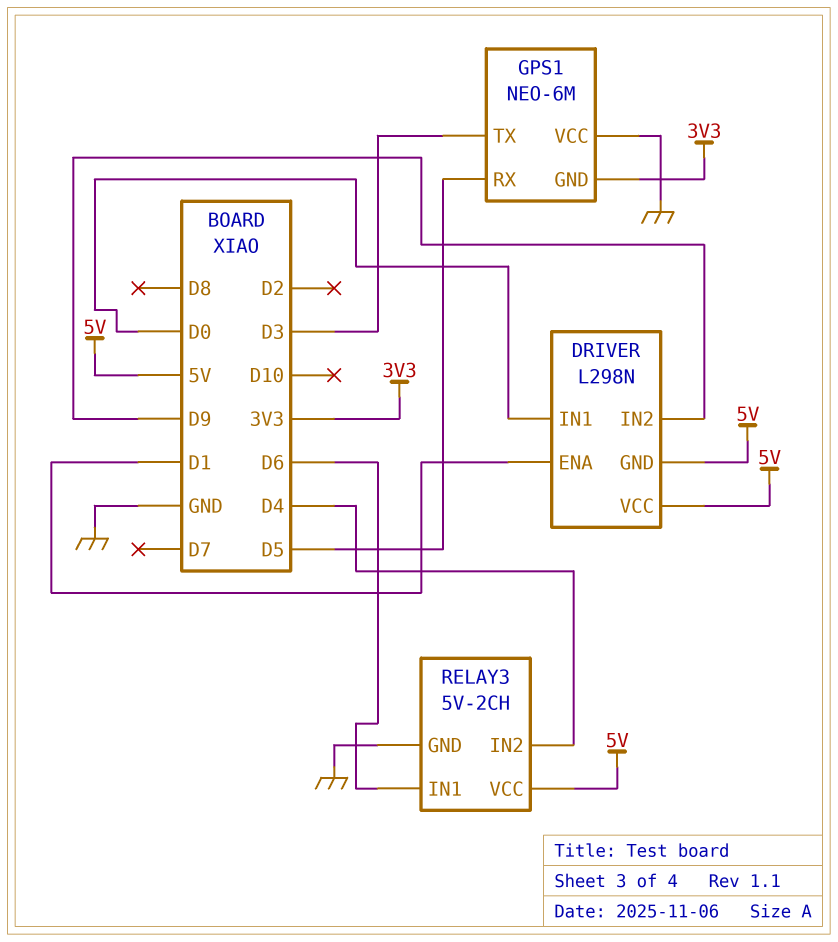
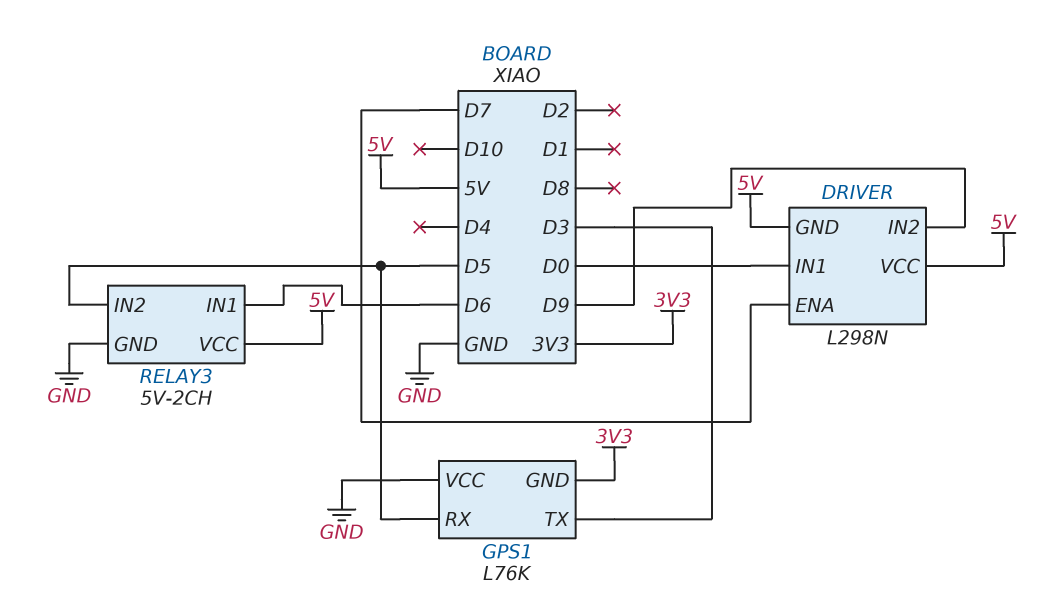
DRIVER pin ENA: D1 -> D7
GPS1: NEO-6M -> L76K
RELAY3 pin IN2: D4 -> D5

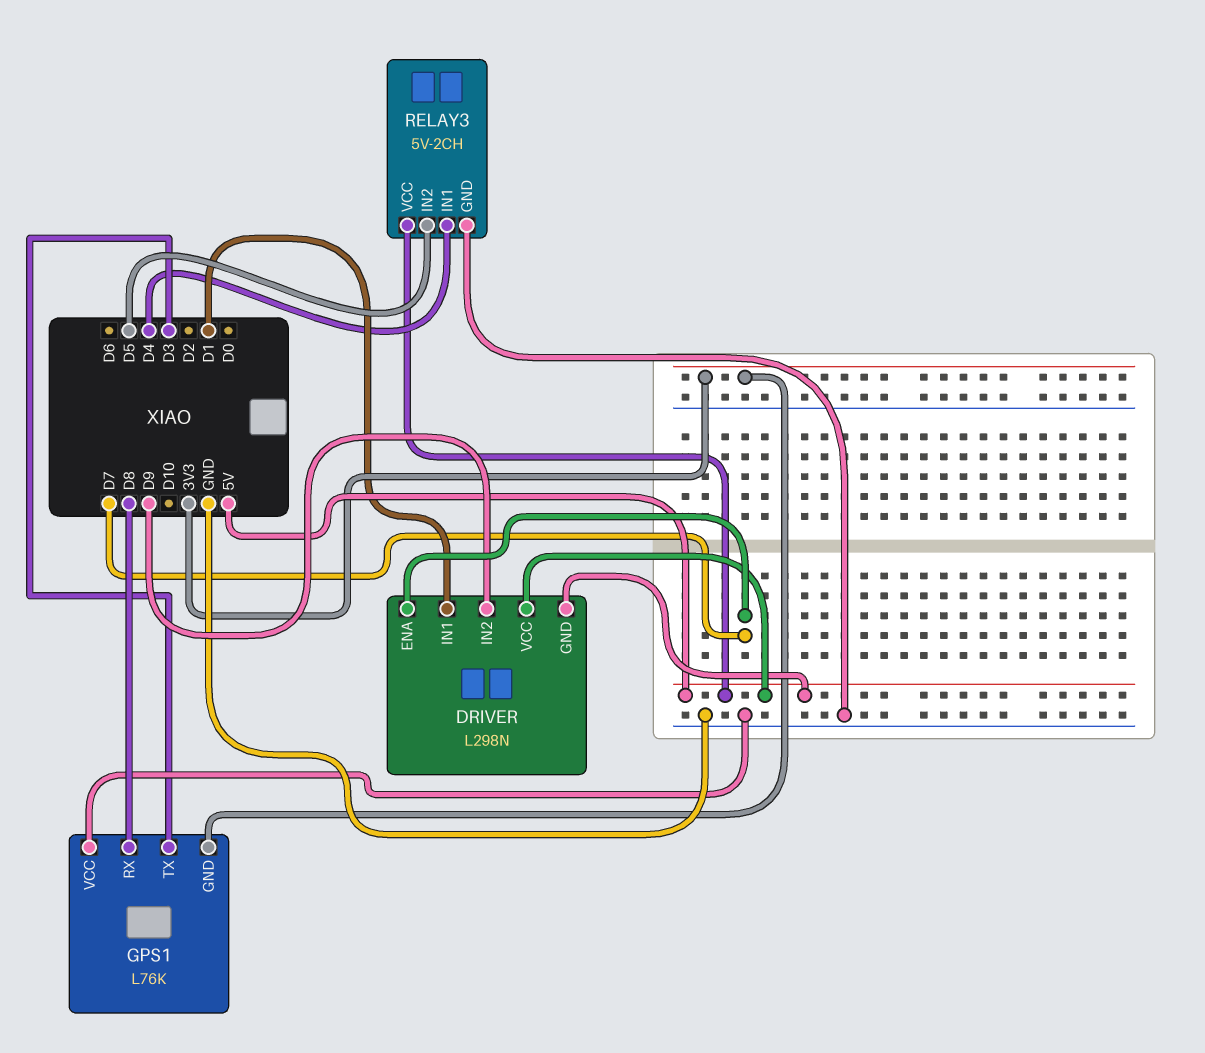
DRIVER pin IN1: D0 -> D1
GPS1 pin RX: D5 -> D8
RELAY3 pin IN1: D6 -> D4

